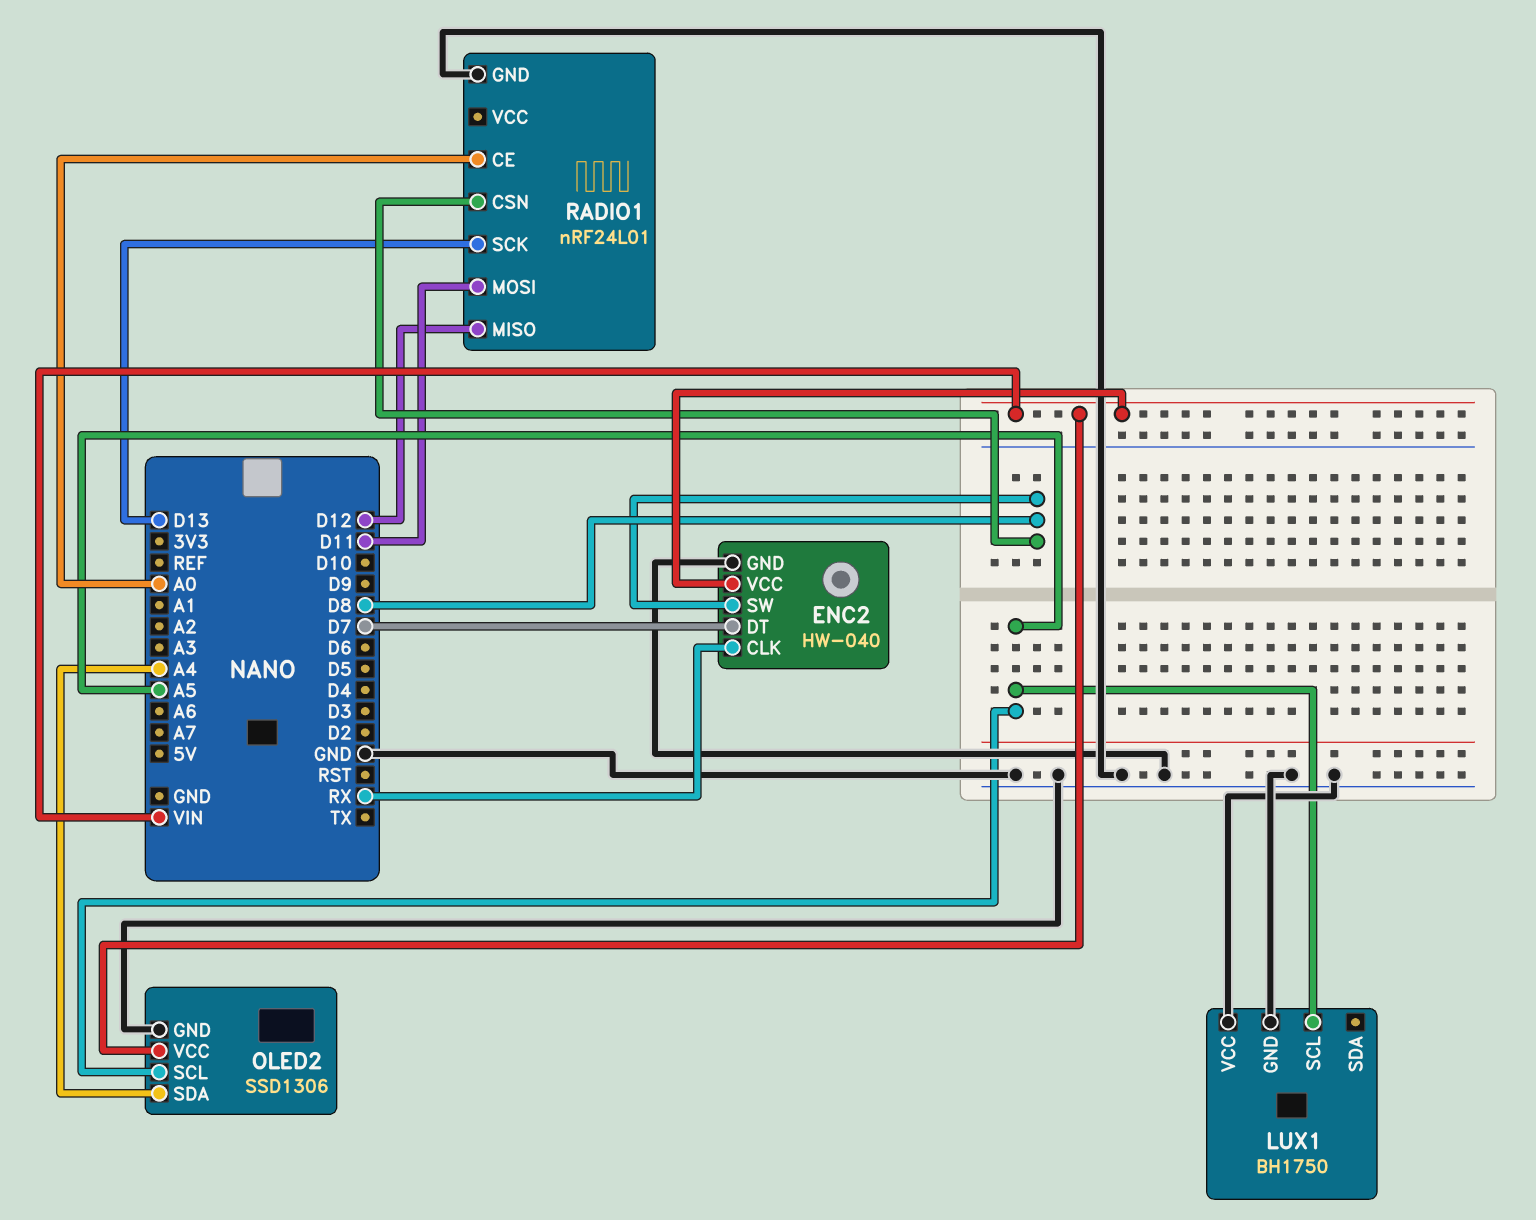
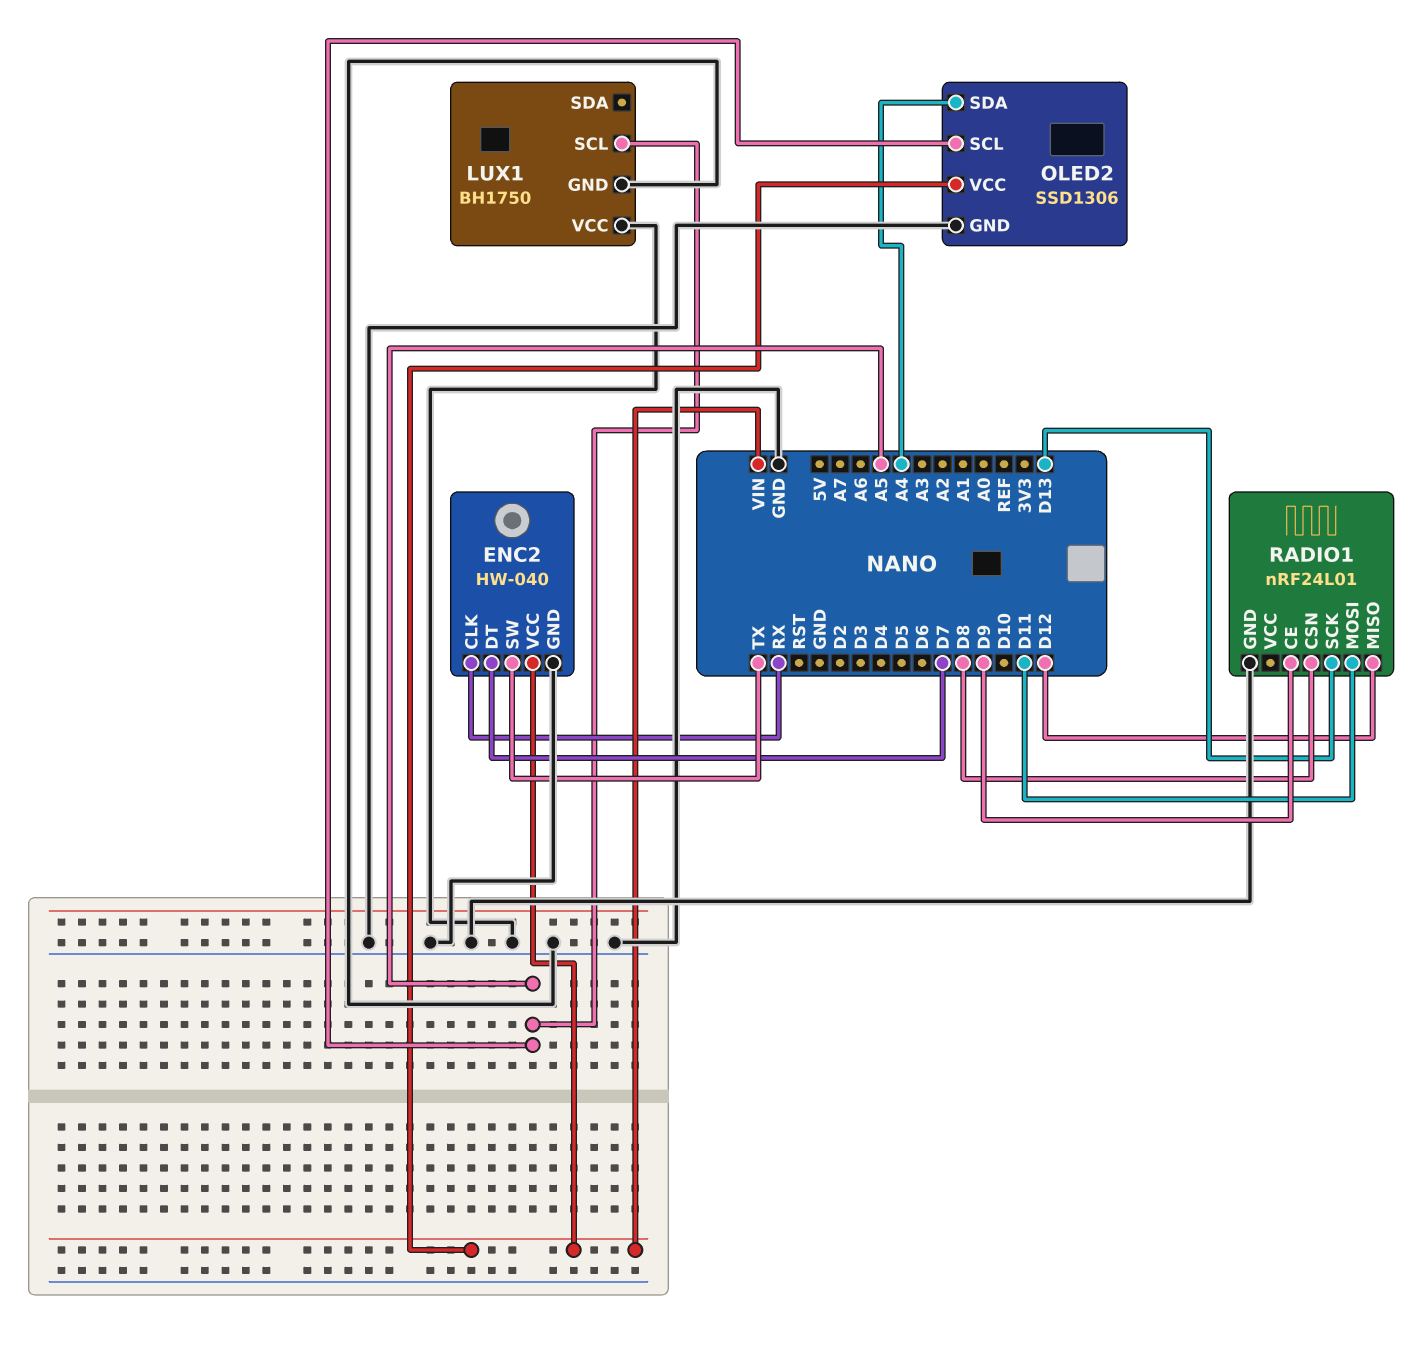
ENC2 pin SW: D8 -> TX
RADIO1 pin CE: A0 -> D9

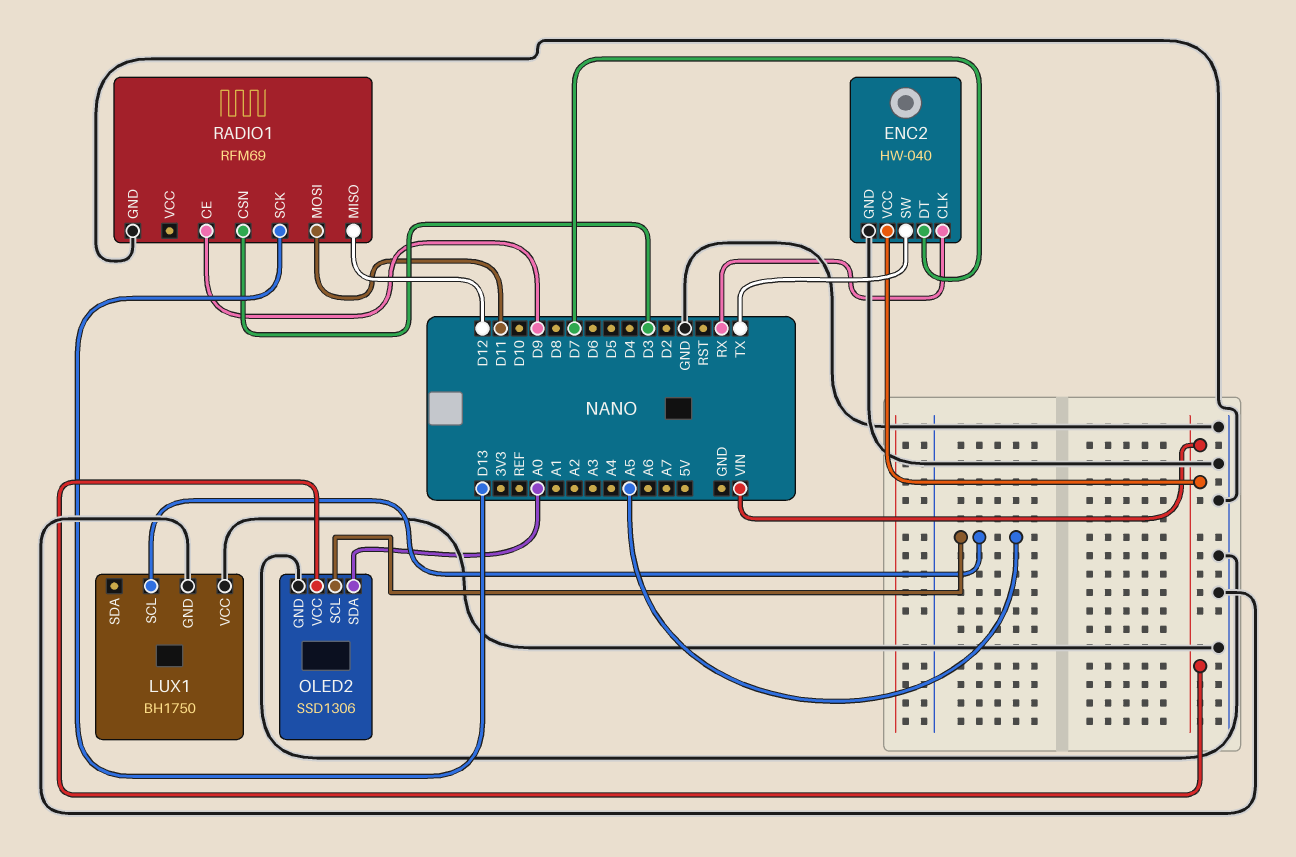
OLED2 pin SDA: A4 -> A0
RADIO1: nRF24L01 -> RFM69
RADIO1 pin CSN: D8 -> D3

